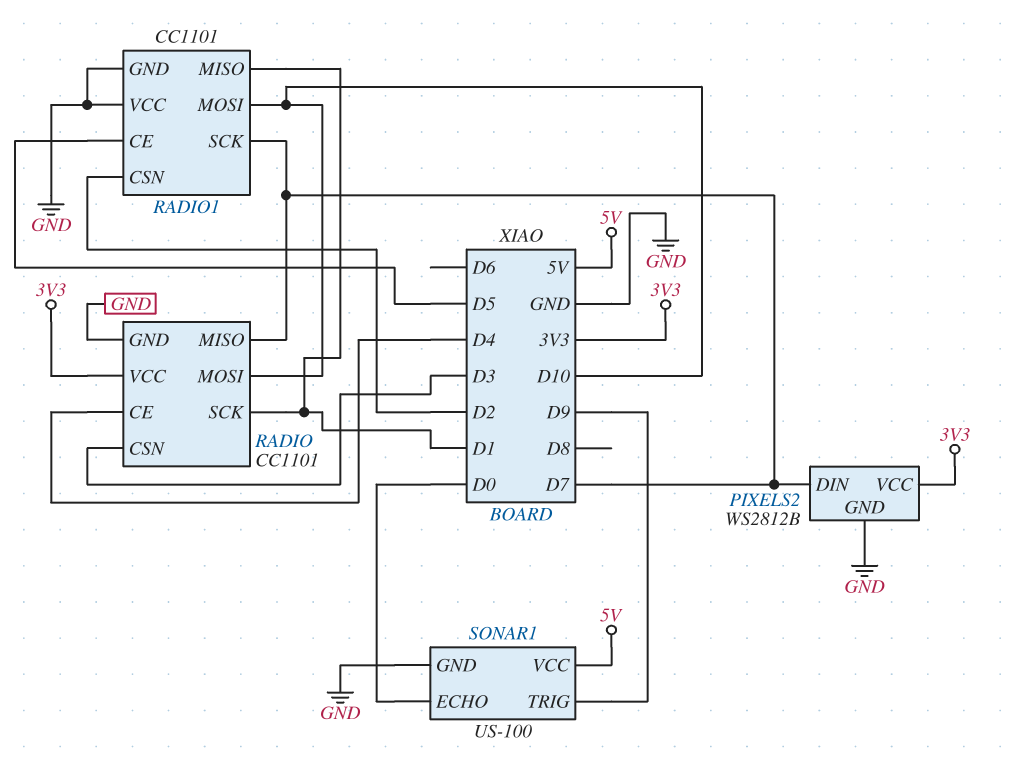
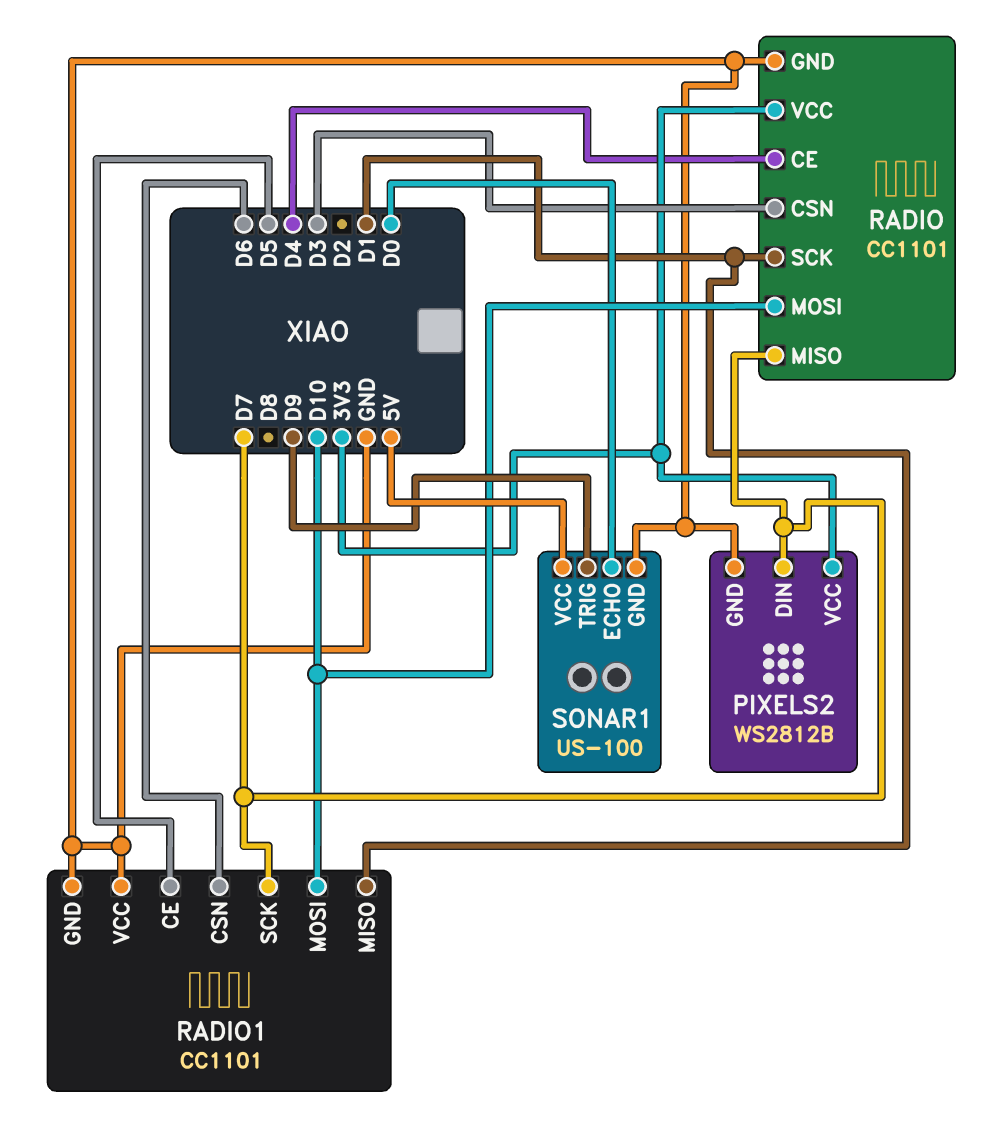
RADIO1 pin CSN: D2 -> D6

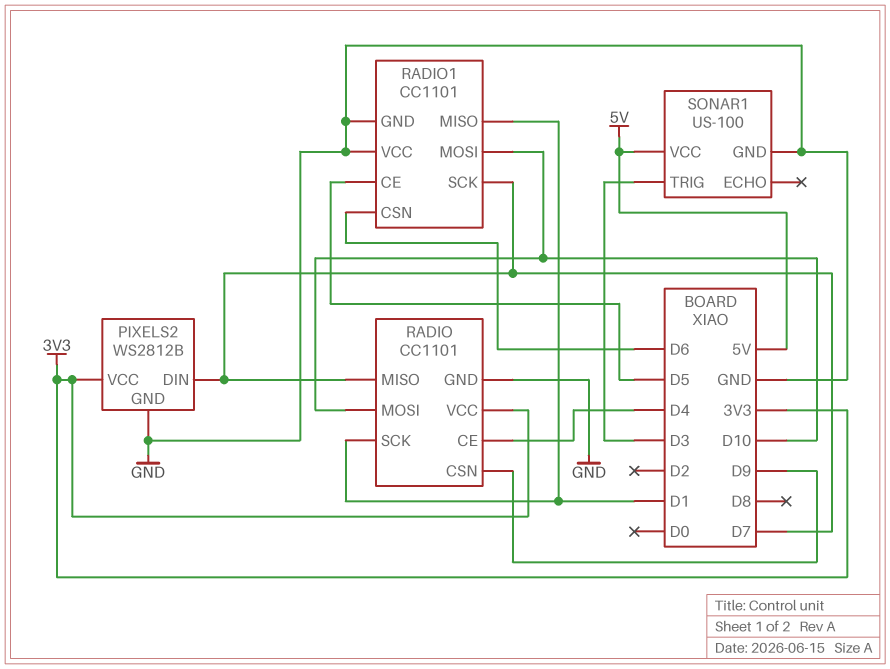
RADIO pin CSN: D3 -> D9
SONAR1 pin ECHO: D0 -> none
SONAR1 pin TRIG: D9 -> D3

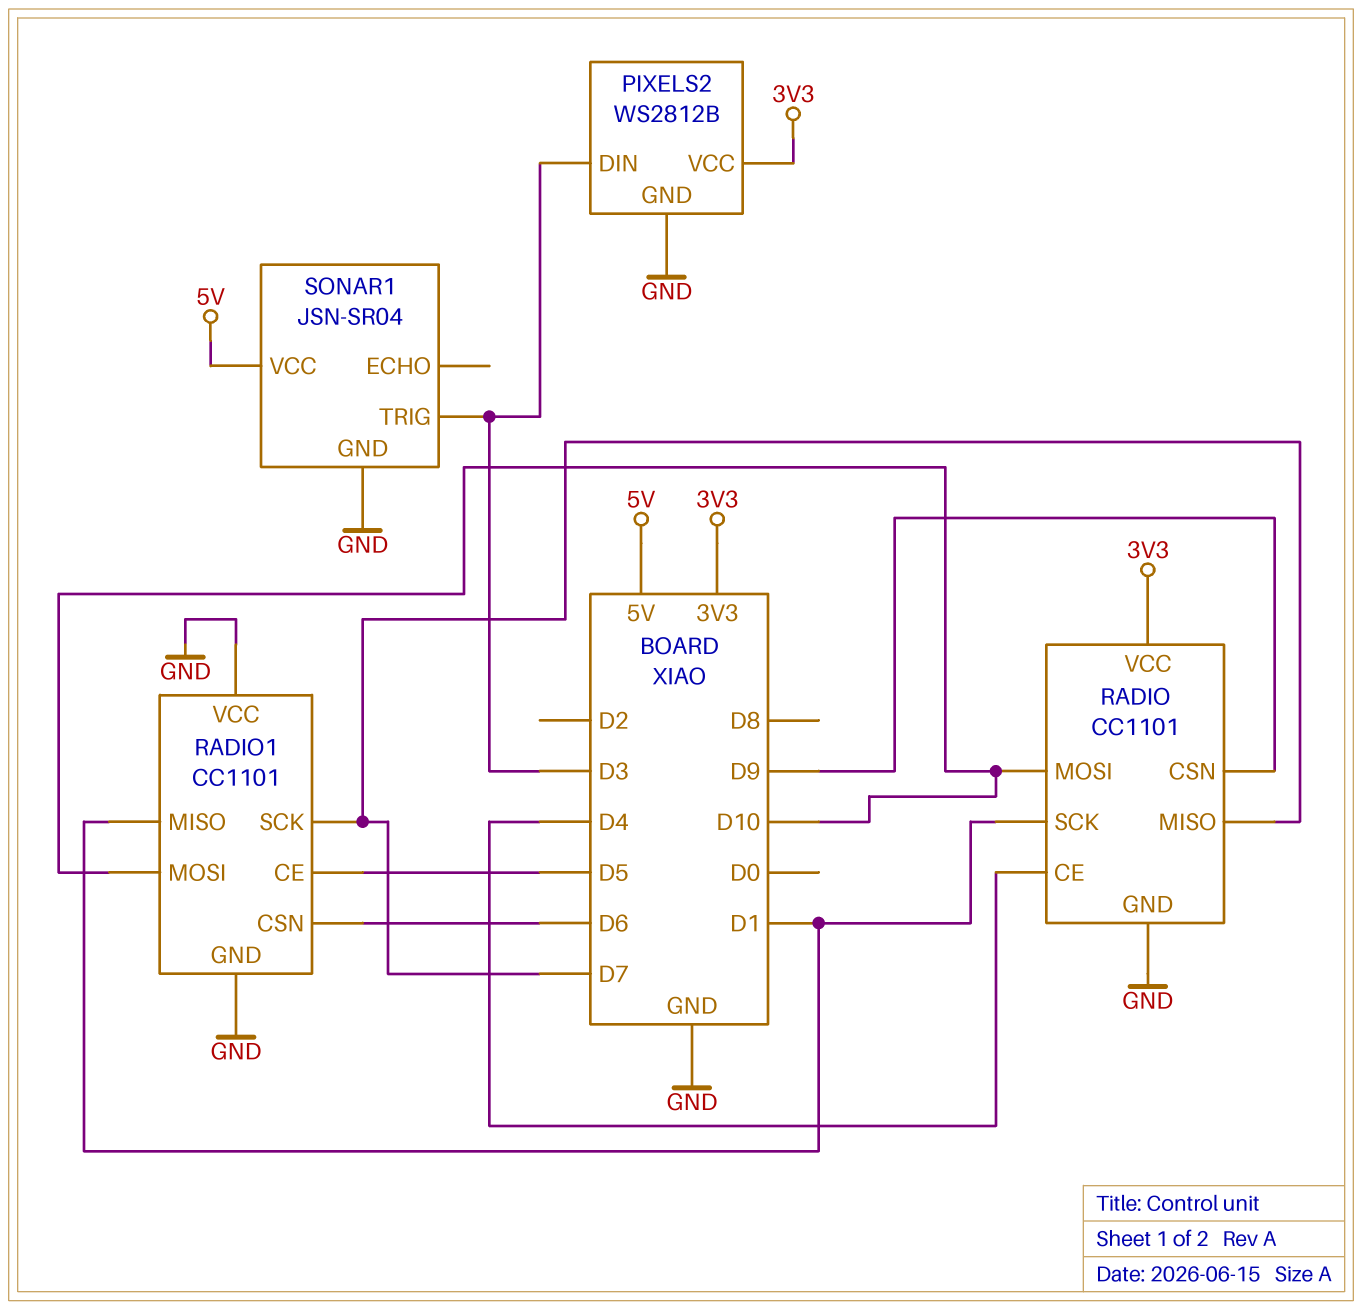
PIXELS2 pin DIN: D7 -> D3
SONAR1: US-100 -> JSN-SR04

